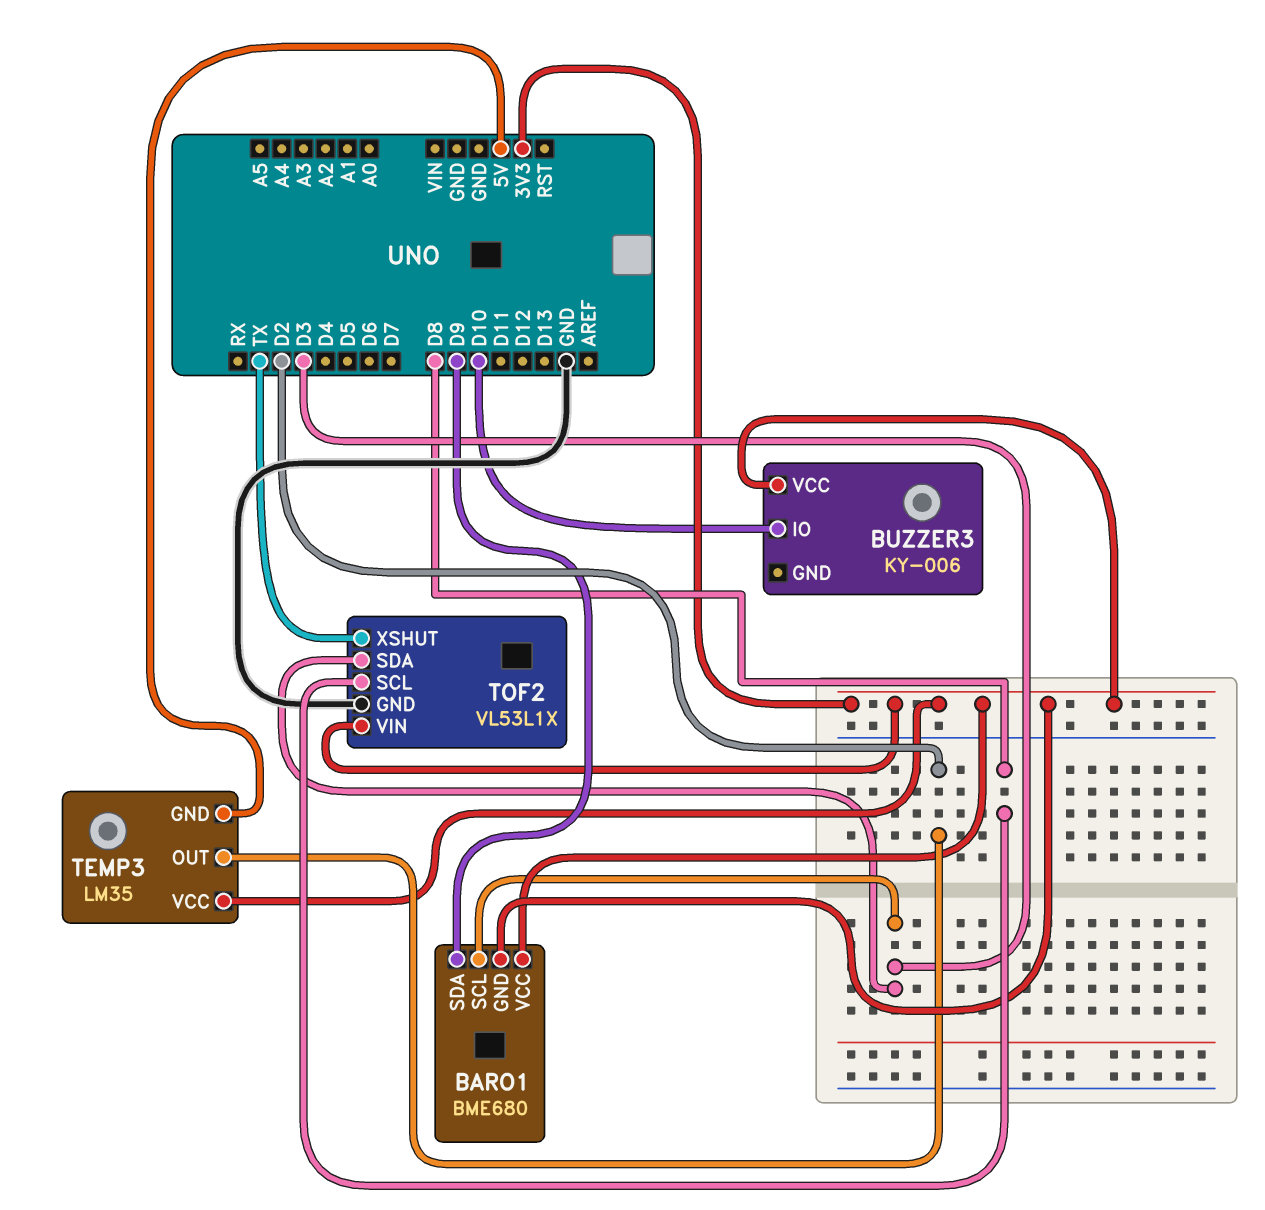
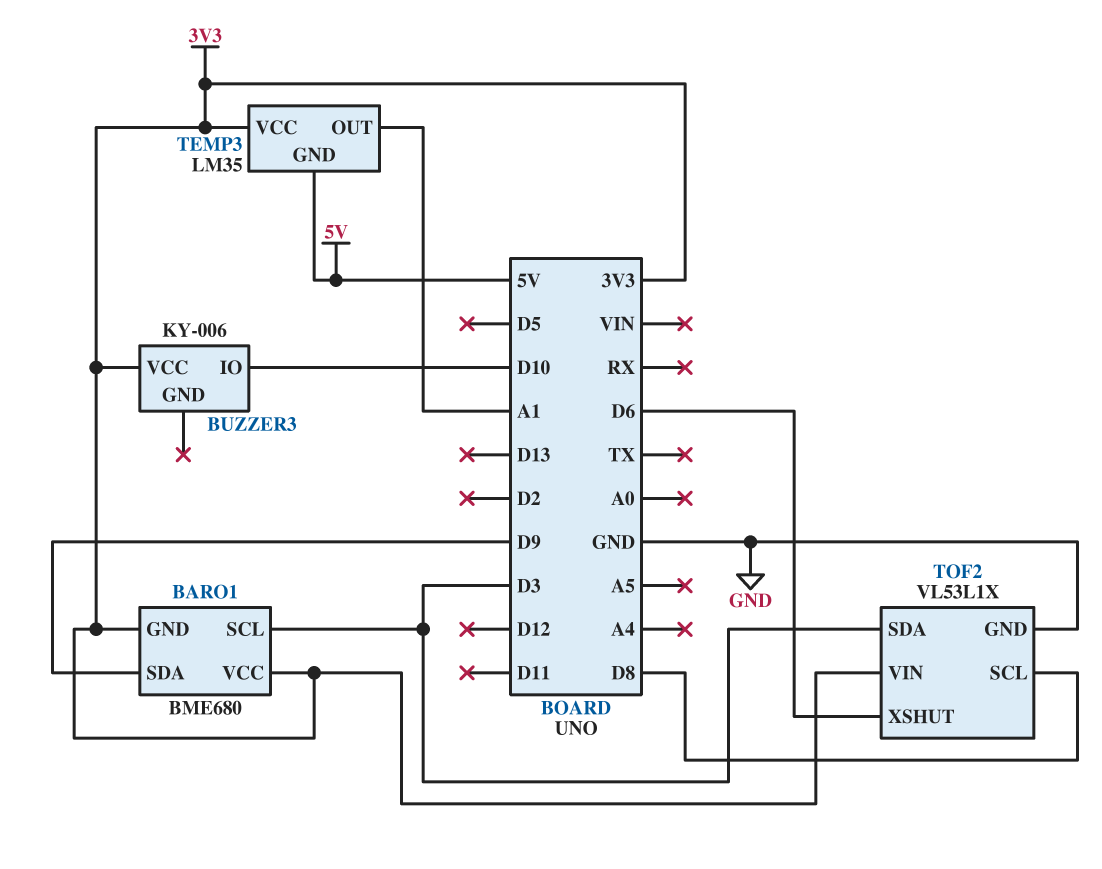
TEMP3 pin OUT: D2 -> A1
TOF2 pin XSHUT: TX -> D6

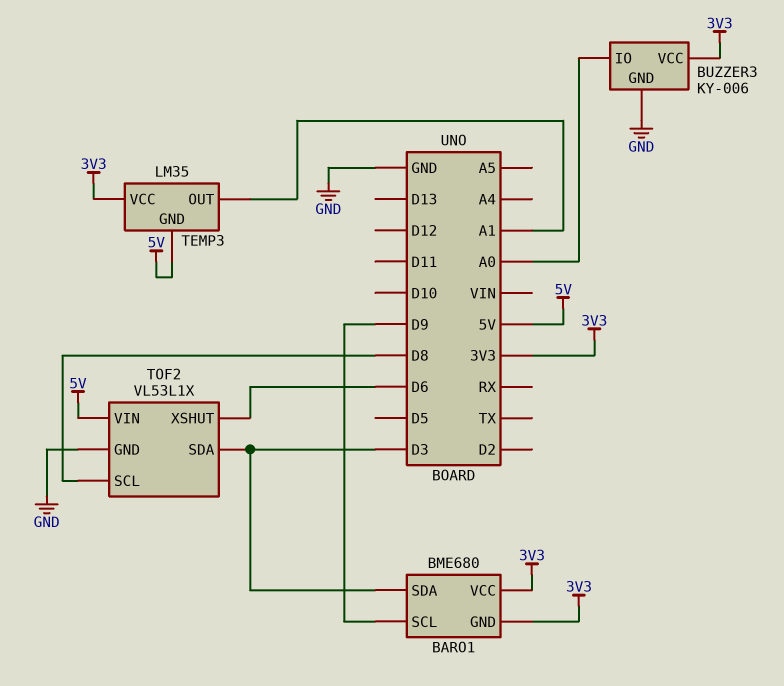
BARO1 pin SCL: D3 -> D9
BARO1 pin SDA: D9 -> D3
BUZZER3 pin GND: none -> GND
BUZZER3 pin IO: D10 -> A0
TOF2 pin VIN: 3V3 -> 5V

